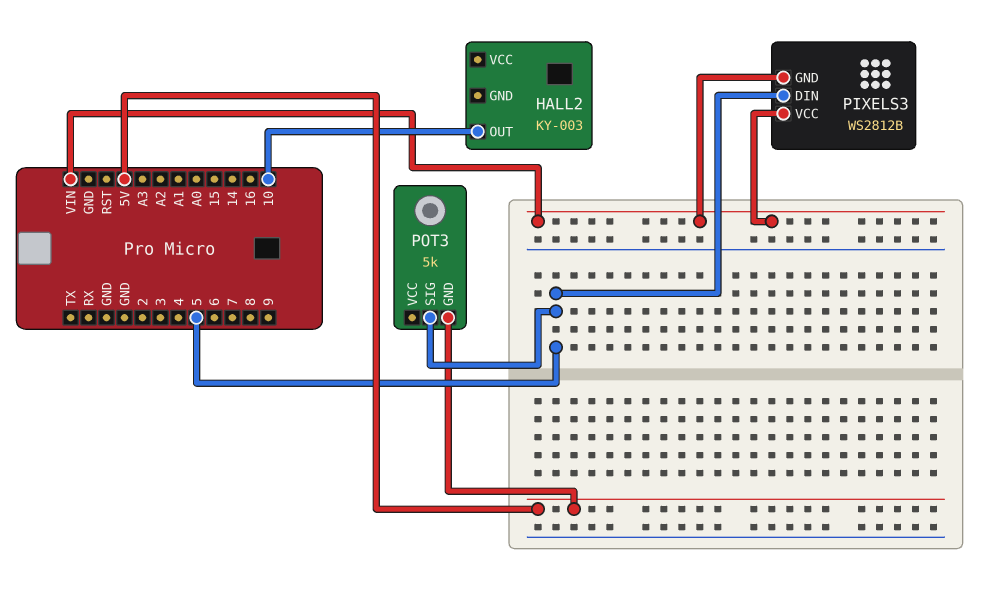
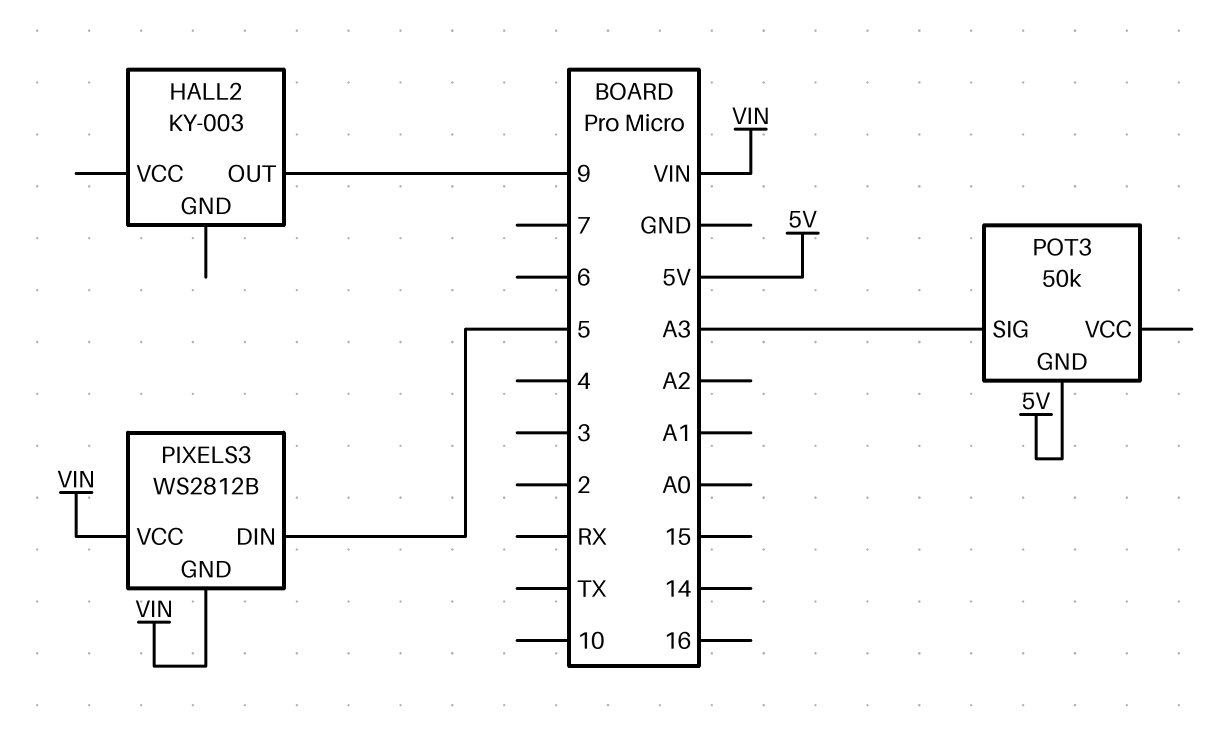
HALL2 pin OUT: 10 -> 9
POT3: 5k -> 50k
POT3 pin SIG: 5 -> A3

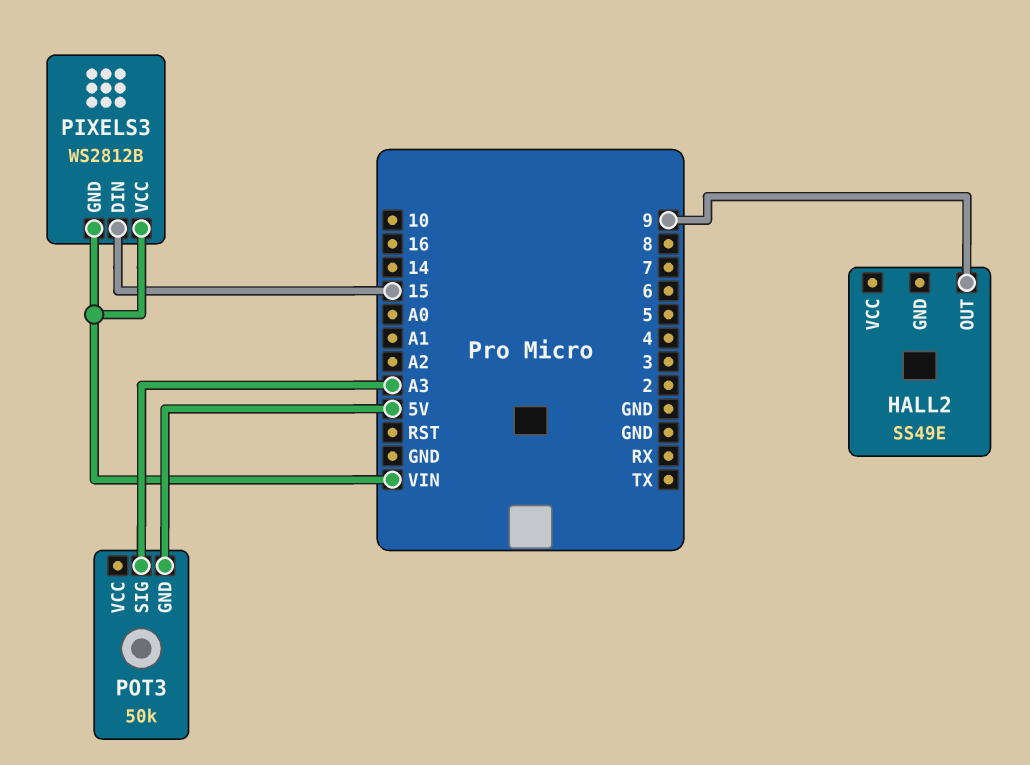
HALL2: KY-003 -> SS49E
PIXELS3 pin DIN: 5 -> 15

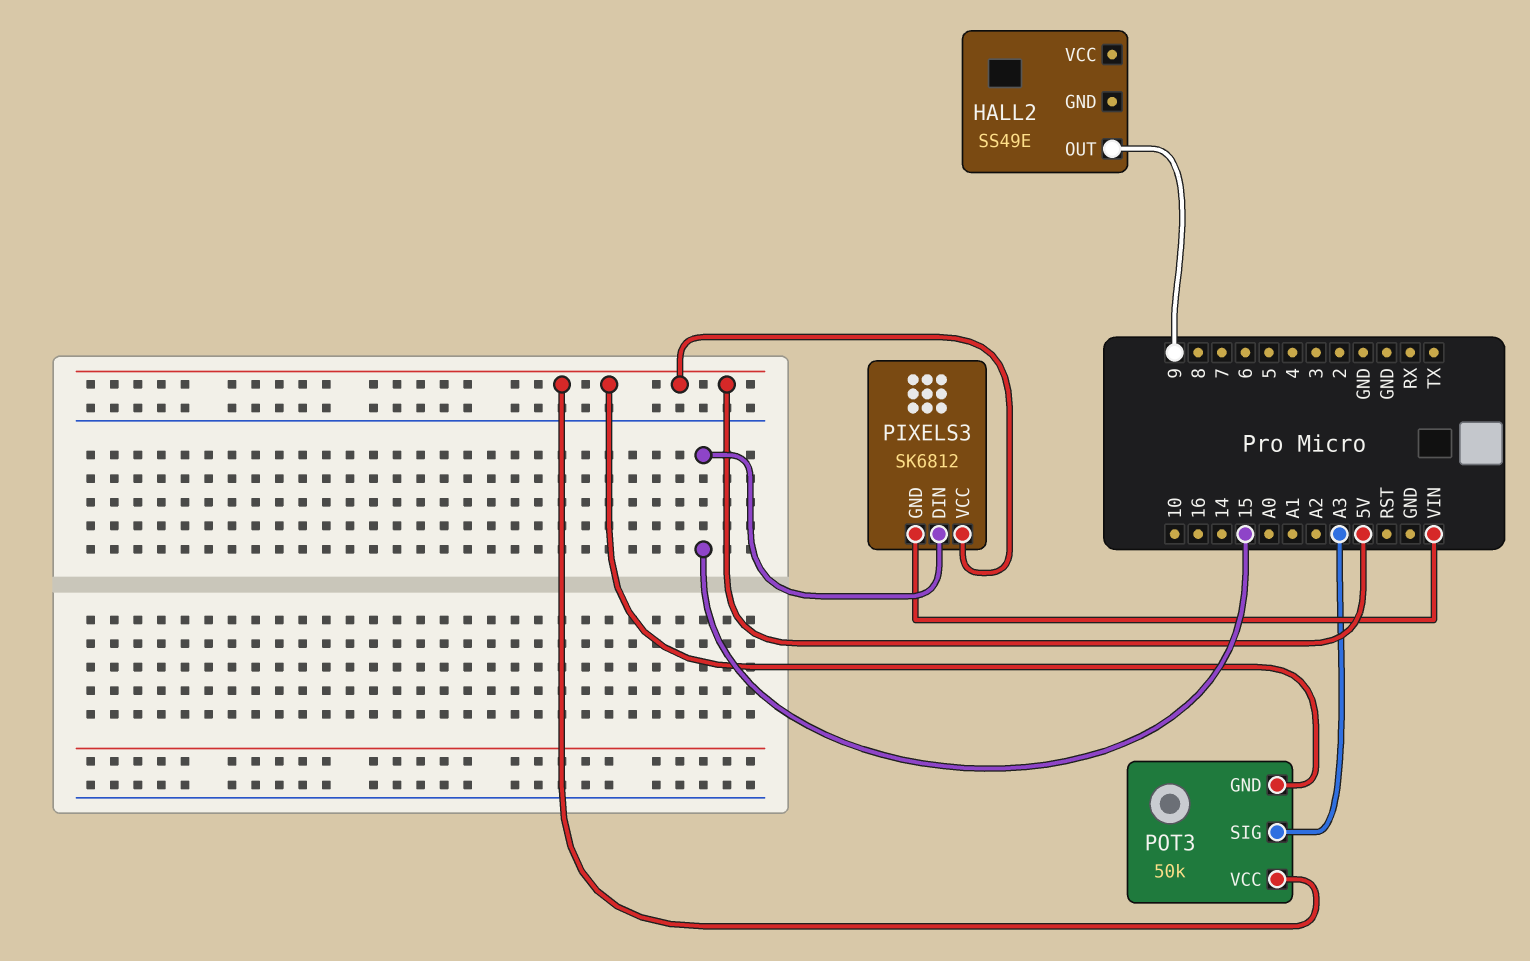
PIXELS3: WS2812B -> SK6812
PIXELS3 pin VCC: VIN -> 5V
POT3 pin VCC: none -> 5V

